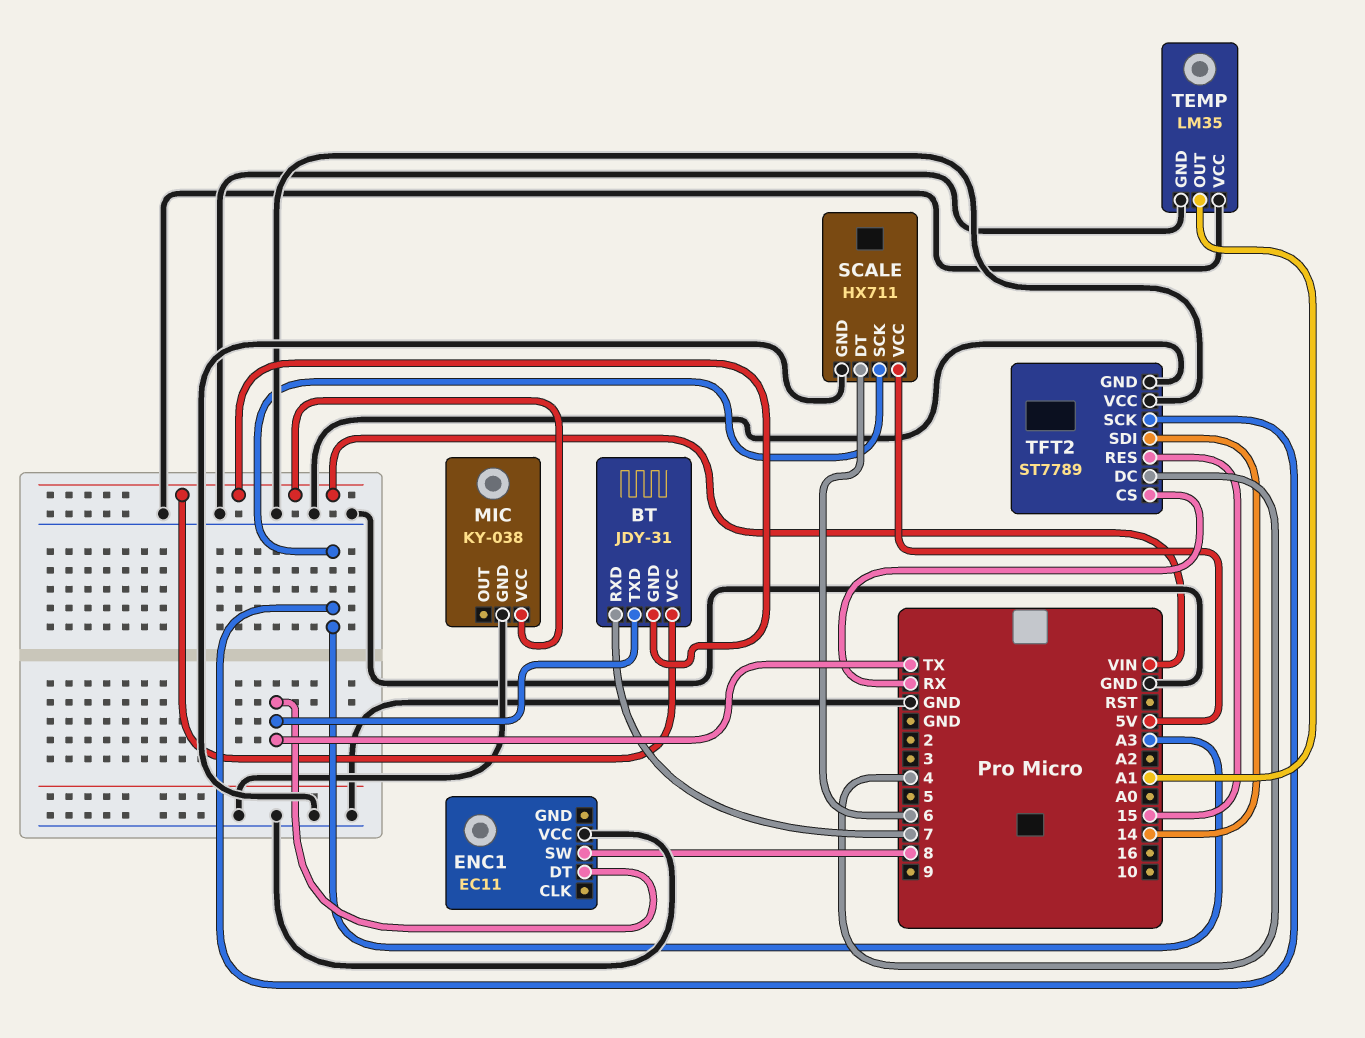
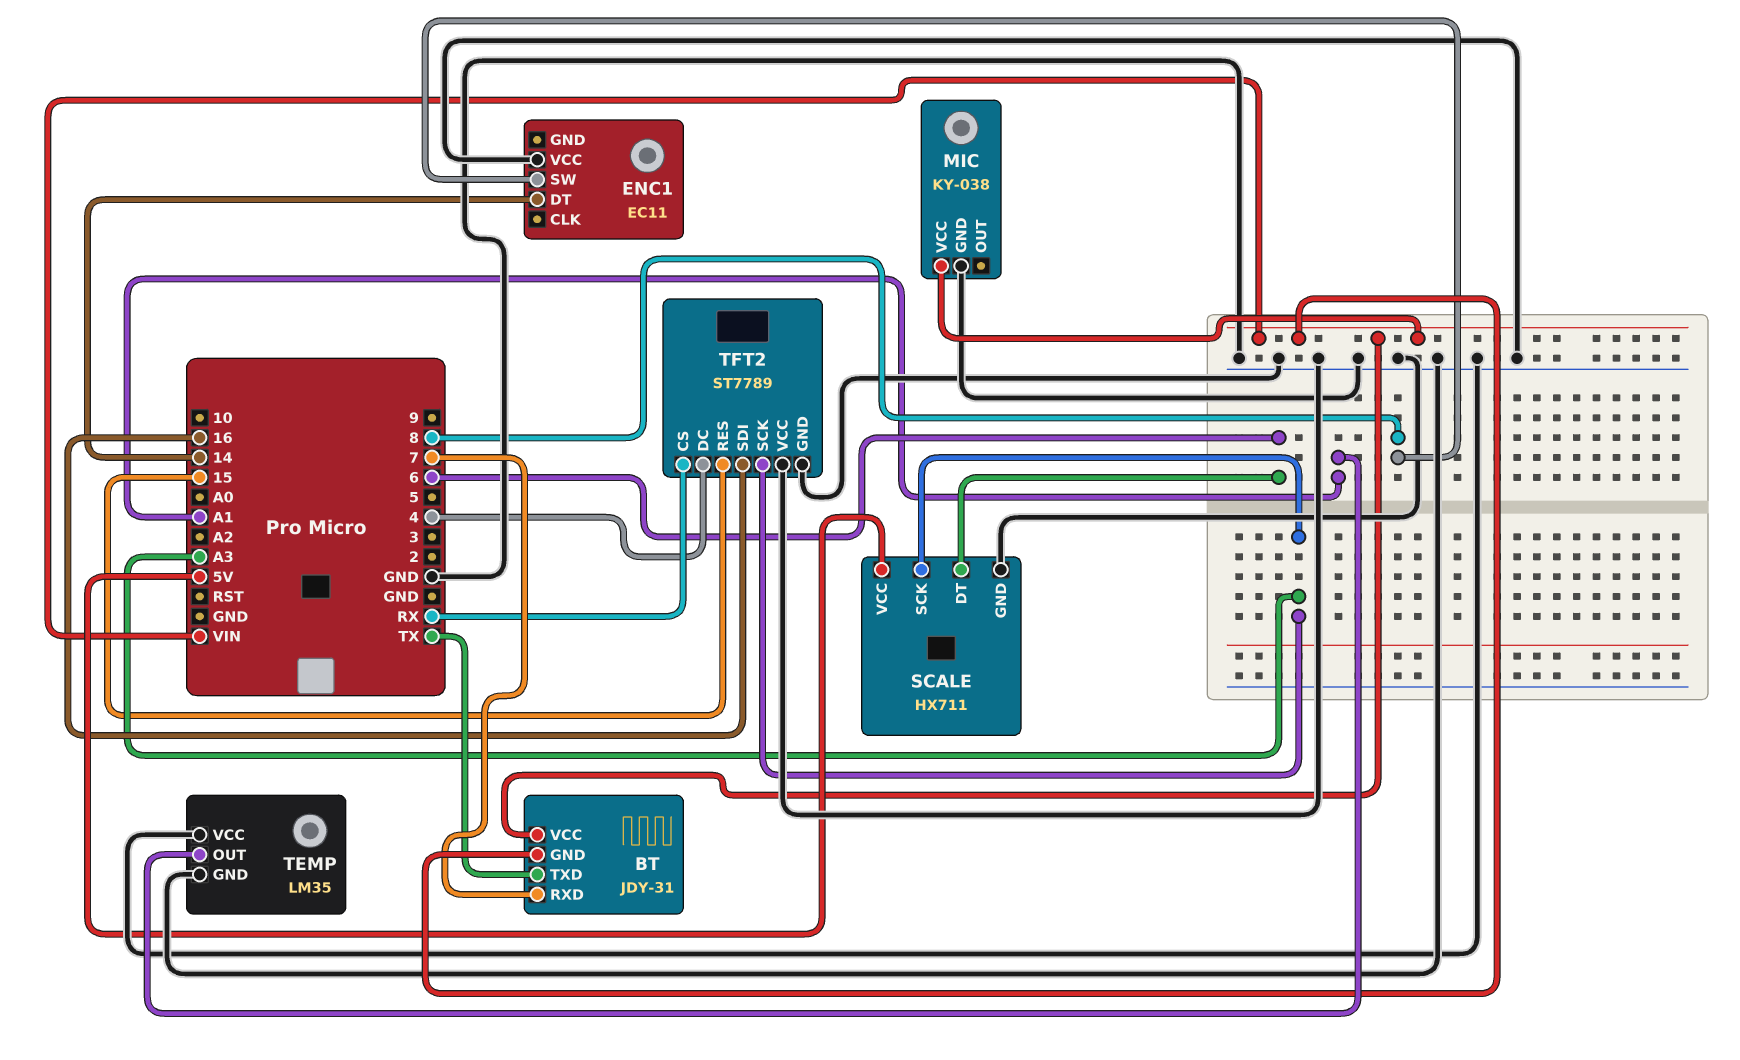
ENC1 pin DT: TX -> 14
TFT2 pin SDI: 14 -> 16

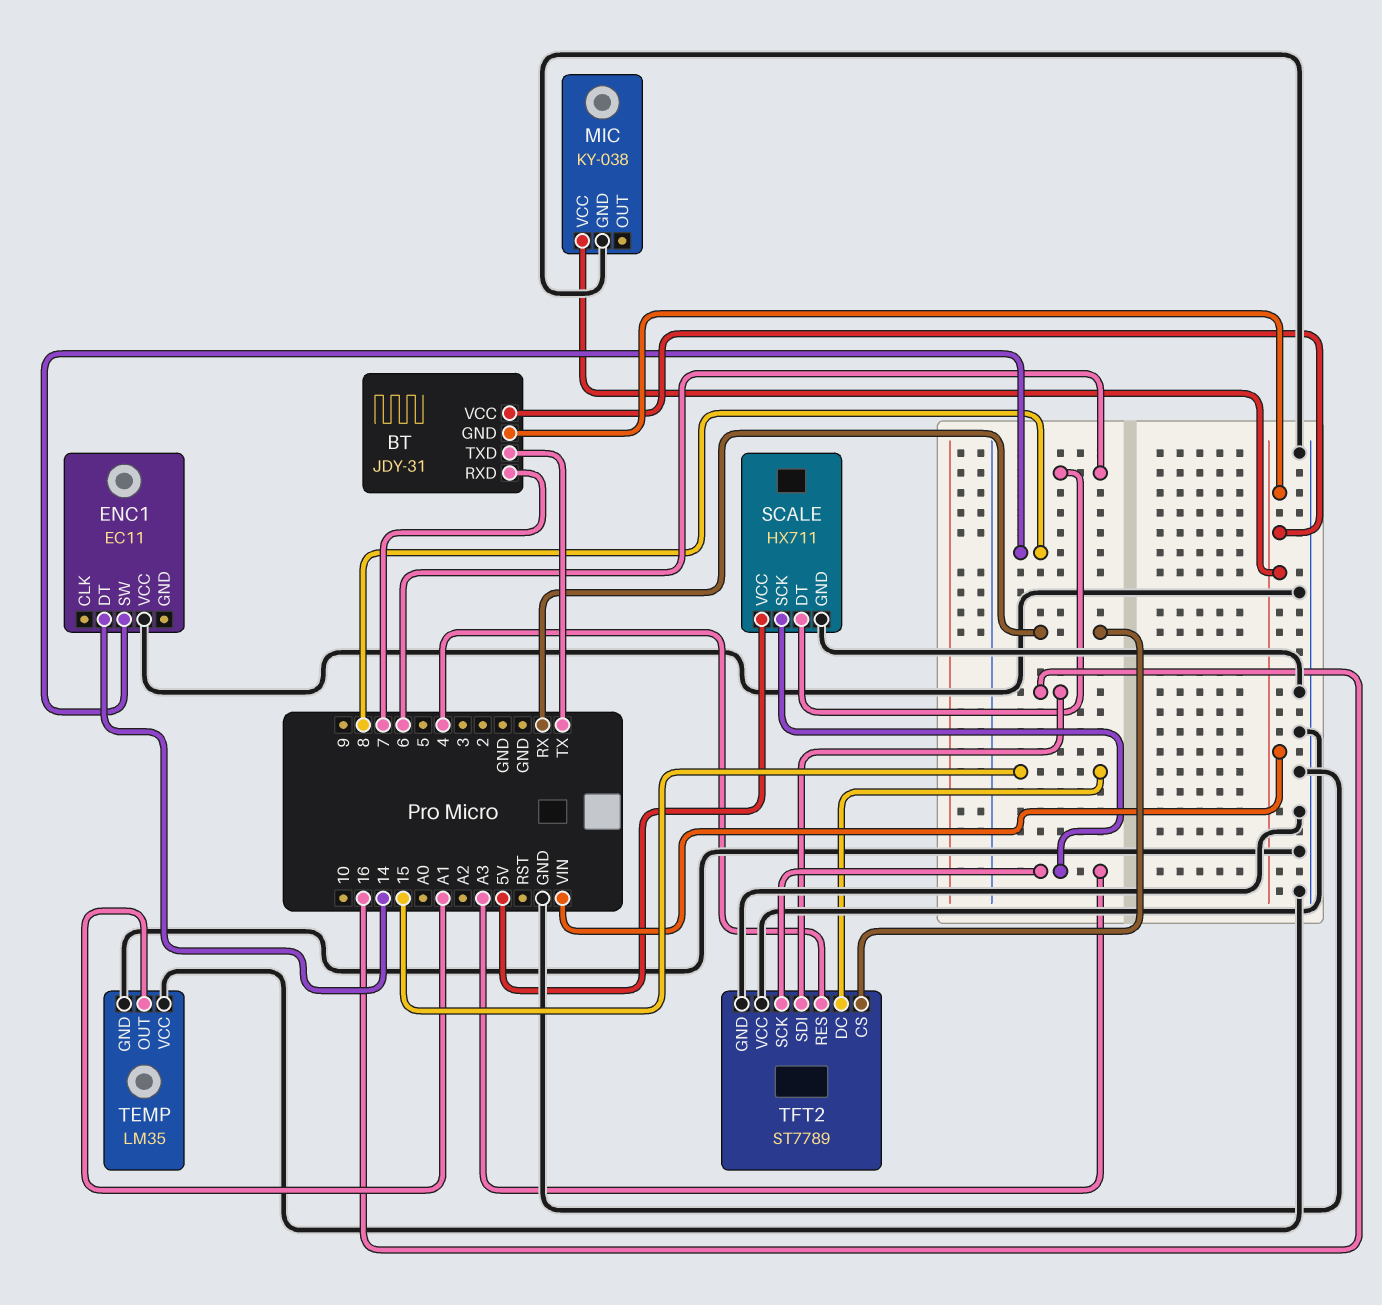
TFT2 pin DC: 4 -> 15
TFT2 pin RES: 15 -> 4

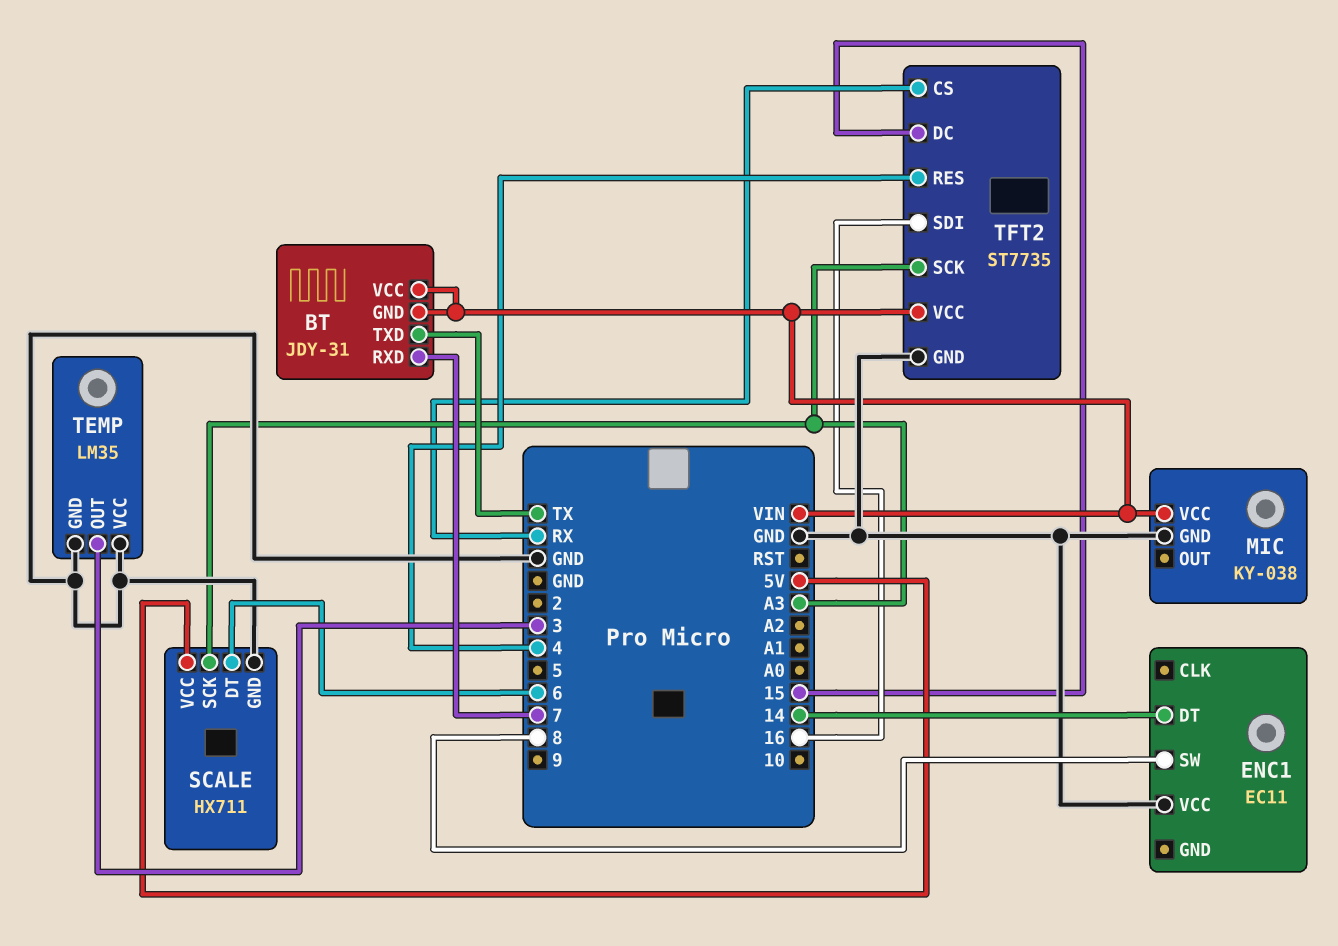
TEMP pin OUT: A1 -> 3
TFT2: ST7789 -> ST7735
TFT2 pin VCC: GND -> VIN

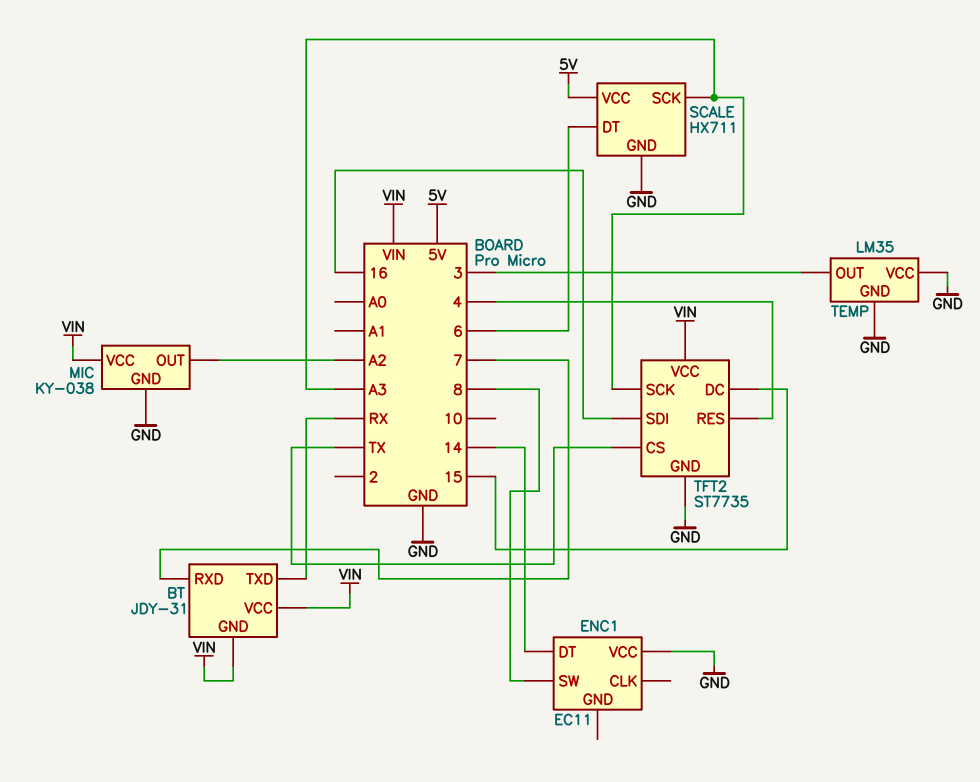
BT pin TXD: TX -> RX
MIC pin OUT: none -> A2
TFT2 pin CS: RX -> TX

